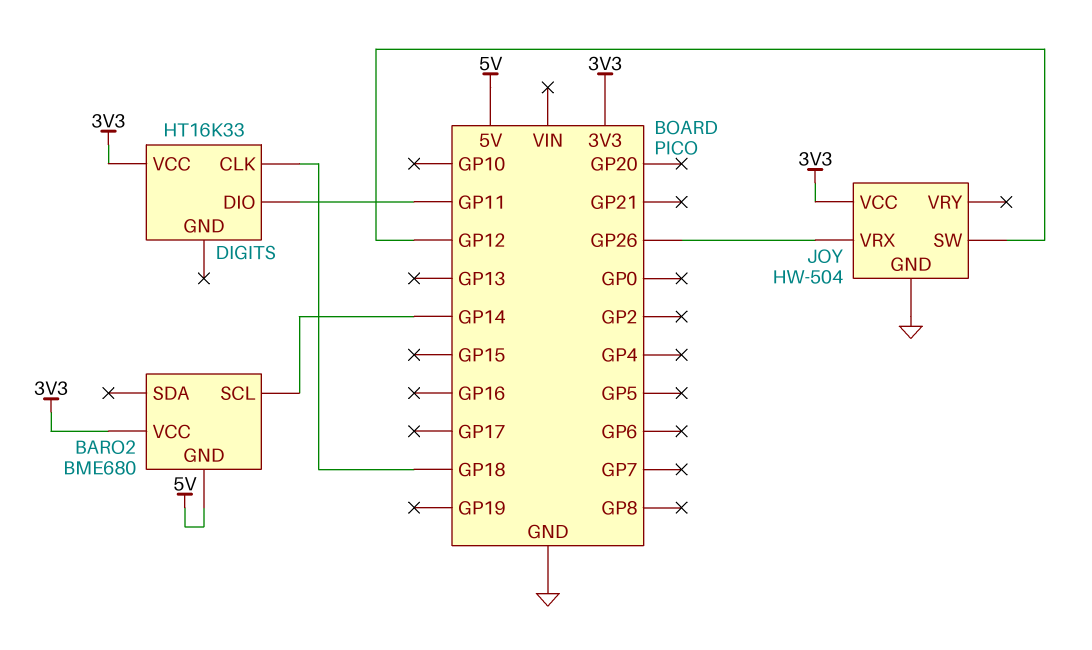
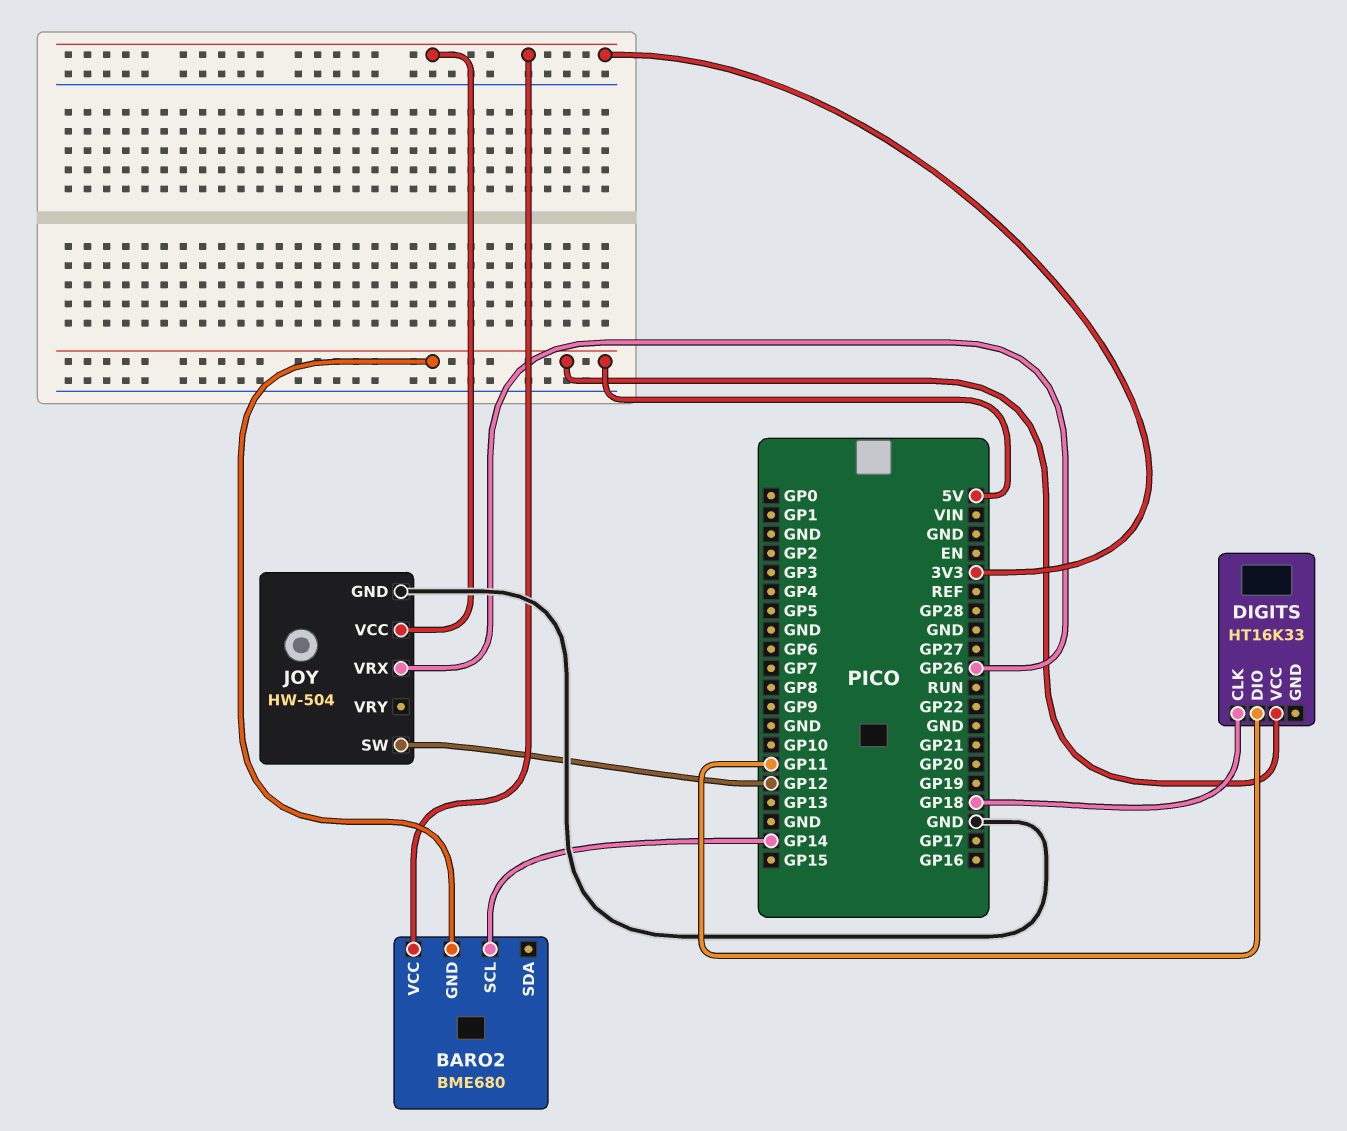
DIGITS pin VCC: 3V3 -> 5V

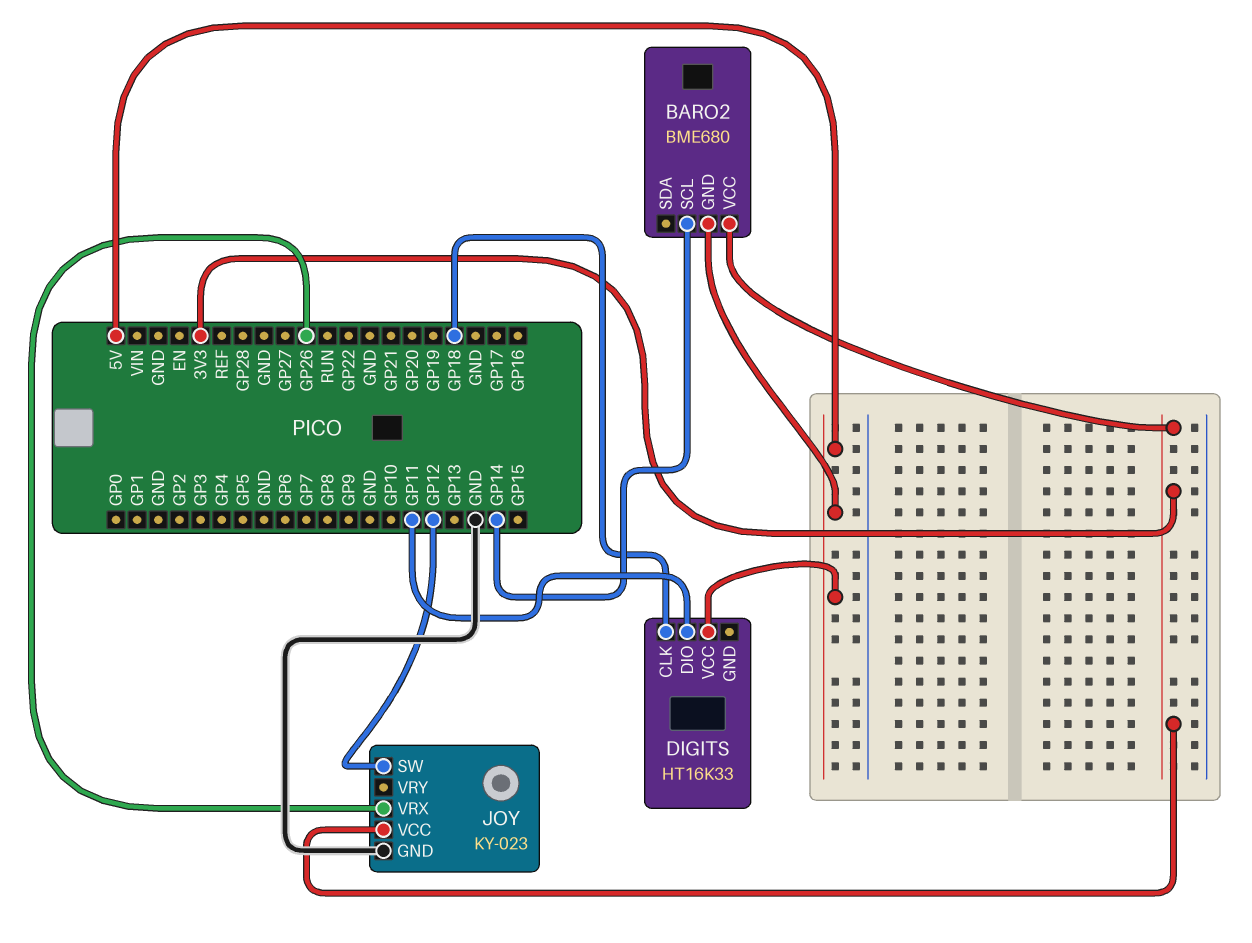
JOY: HW-504 -> KY-023

